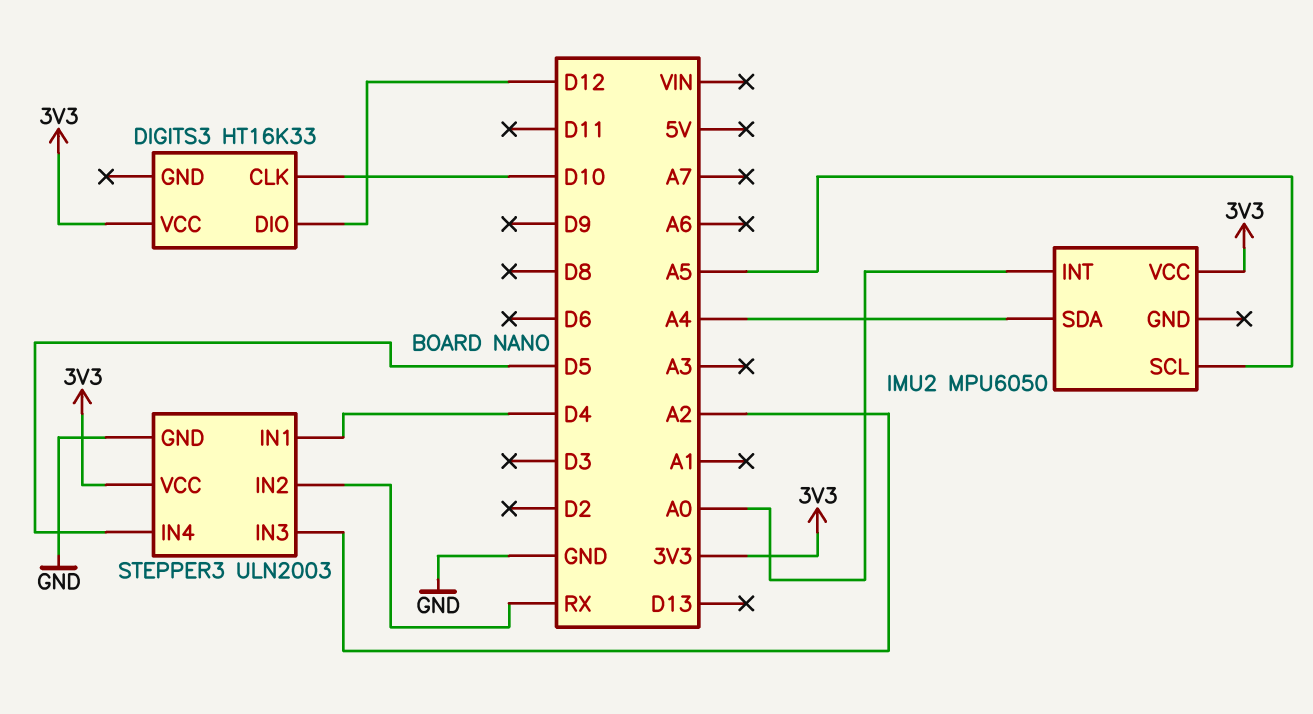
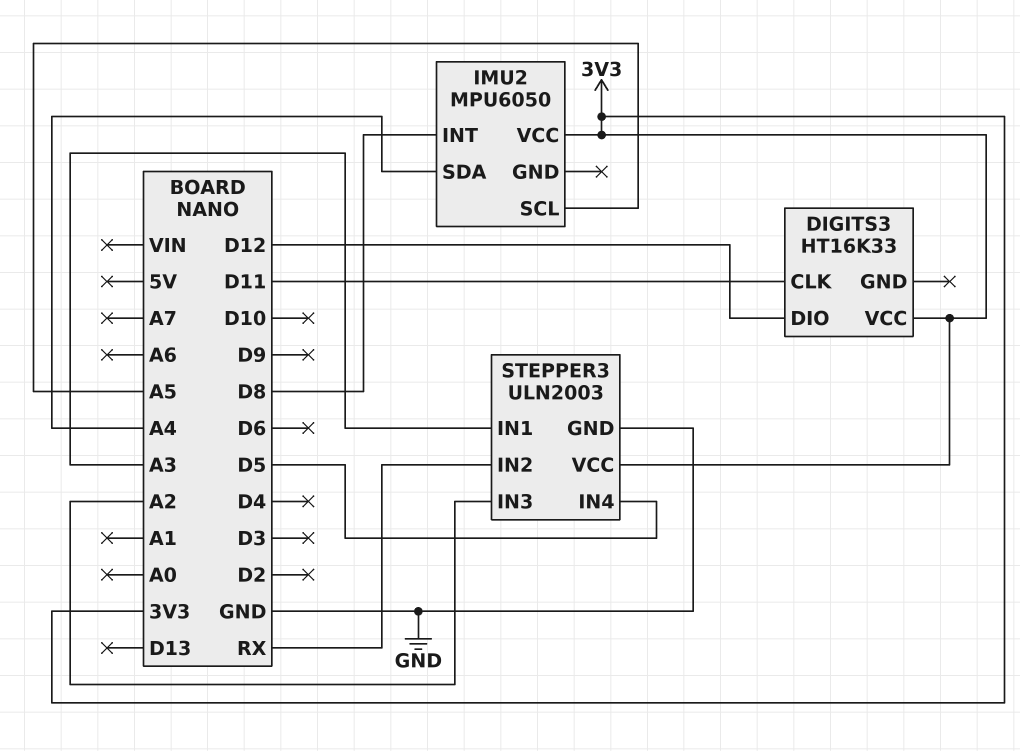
DIGITS3 pin CLK: D10 -> D11
IMU2 pin INT: A0 -> D8
STEPPER3 pin IN1: D4 -> A3

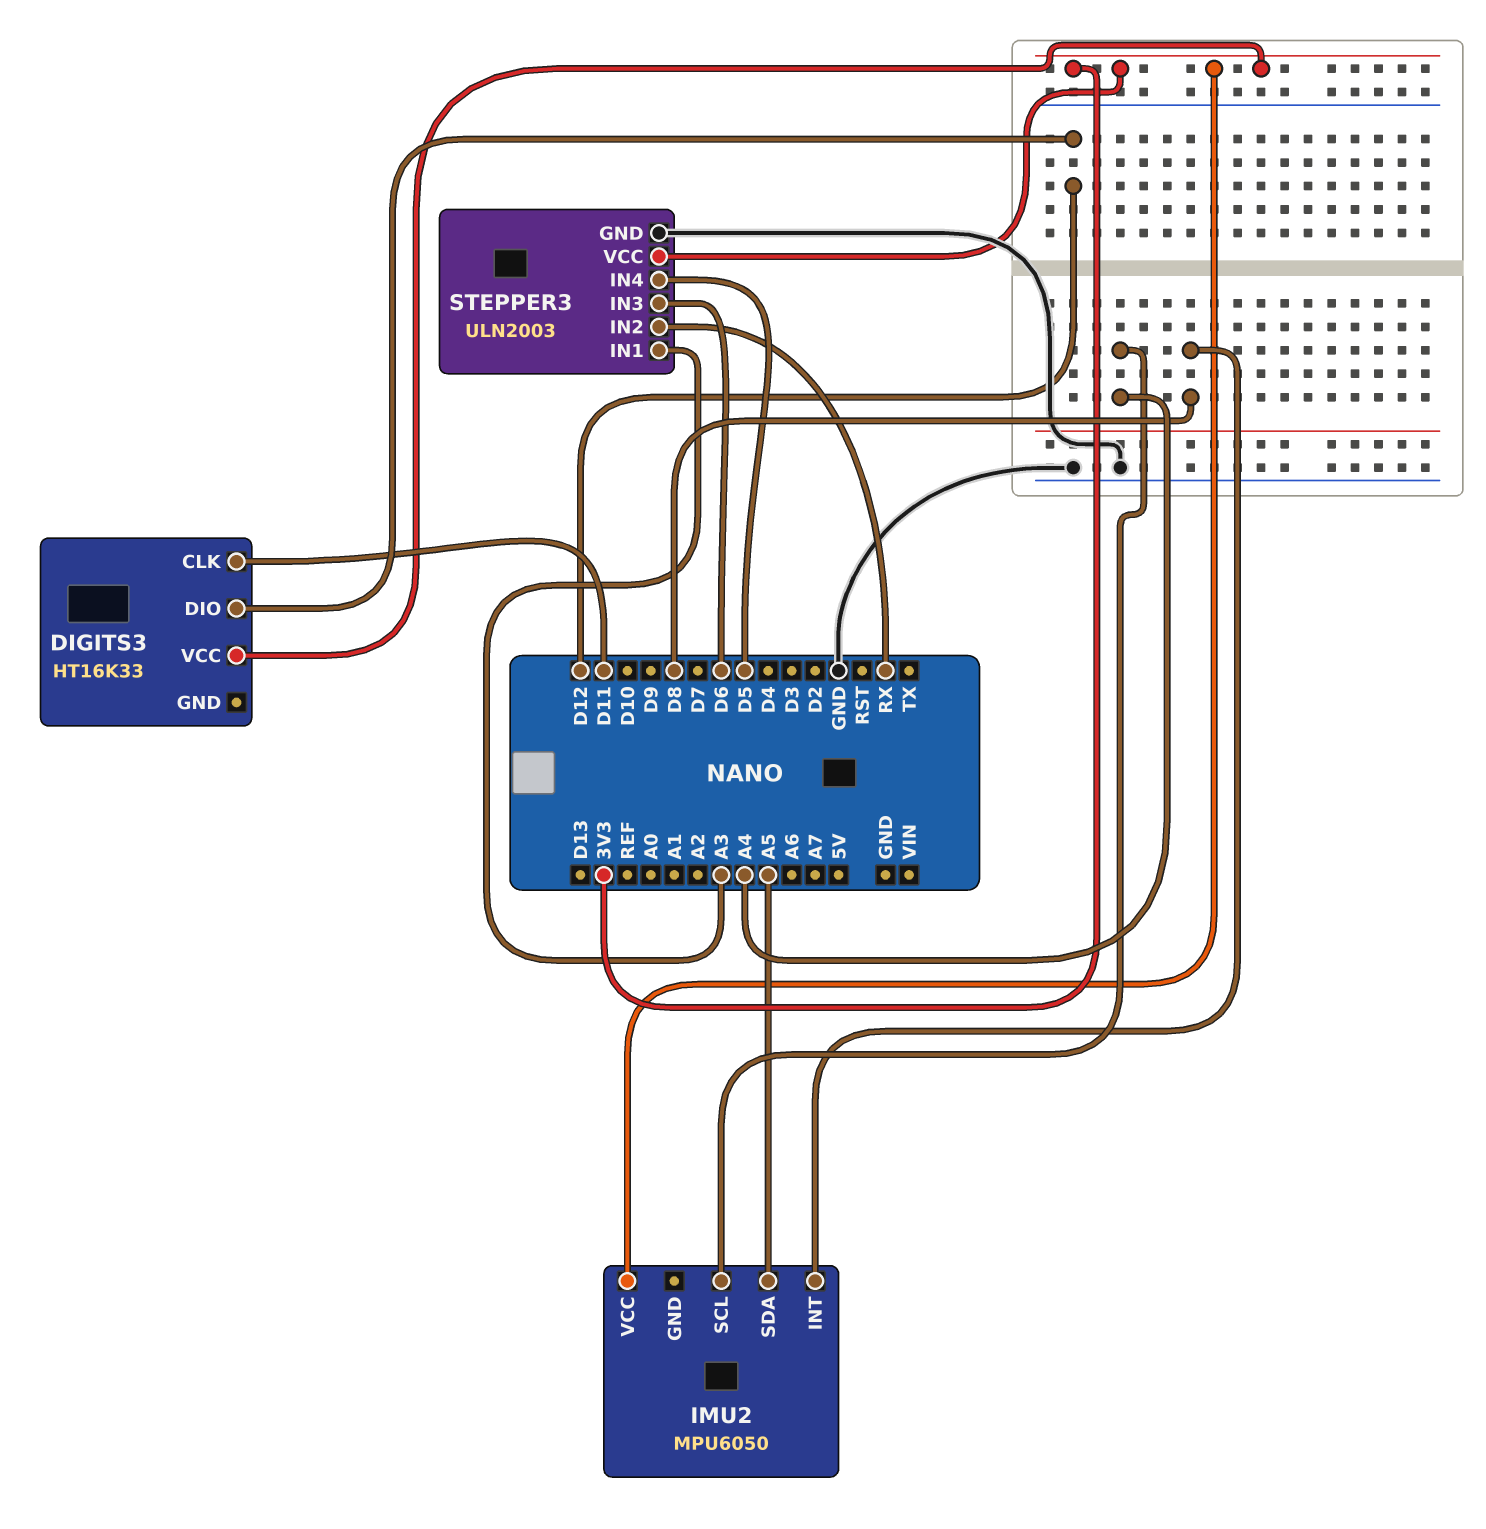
IMU2 pin SCL: A5 -> A4
IMU2 pin SDA: A4 -> A5
STEPPER3 pin IN3: A2 -> D6

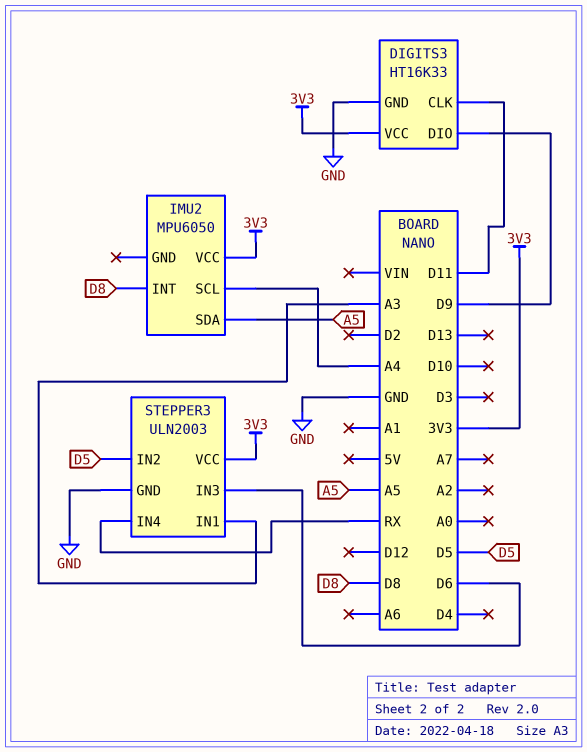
DIGITS3 pin DIO: D12 -> D9
DIGITS3 pin GND: none -> GND
STEPPER3 pin IN2: RX -> D5
STEPPER3 pin IN4: D5 -> RX

